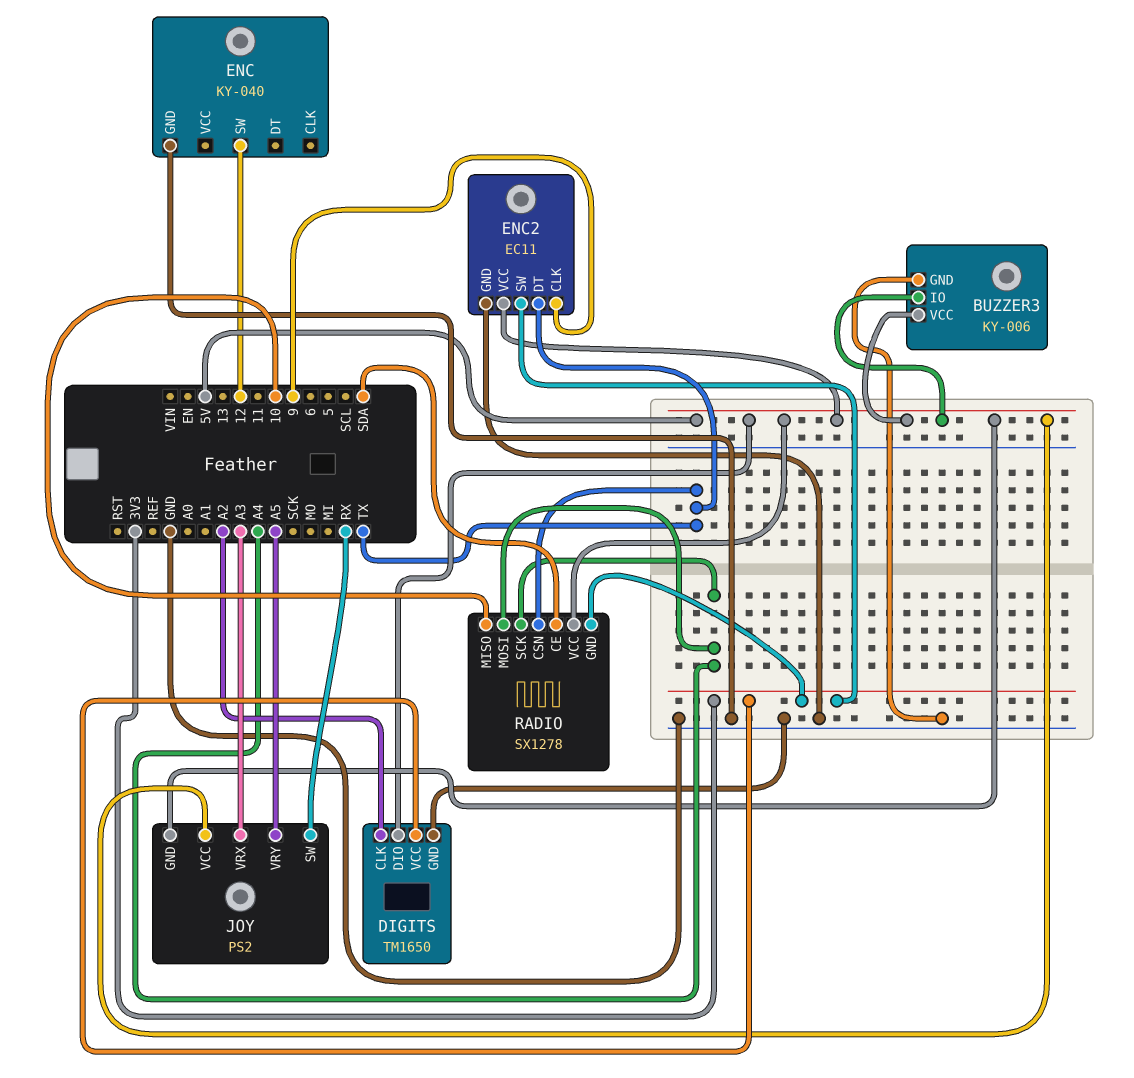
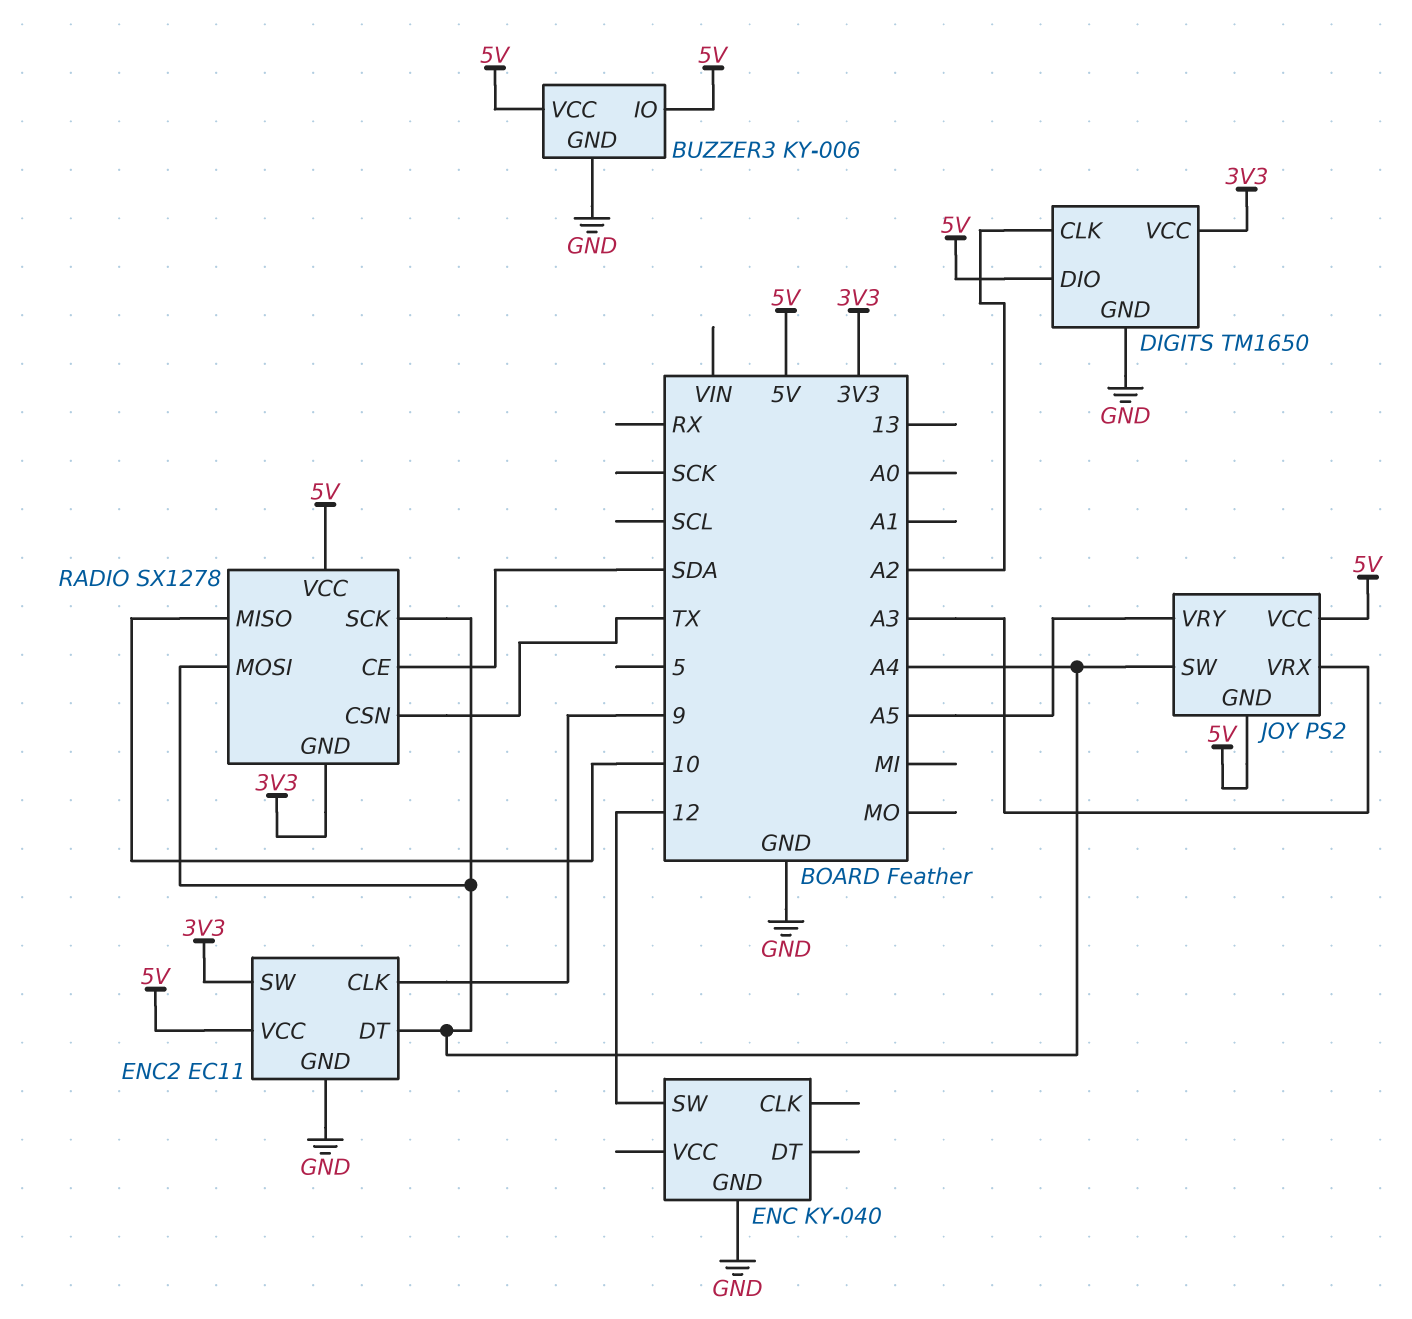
ENC2 pin DT: TX -> A4
JOY pin SW: RX -> A4

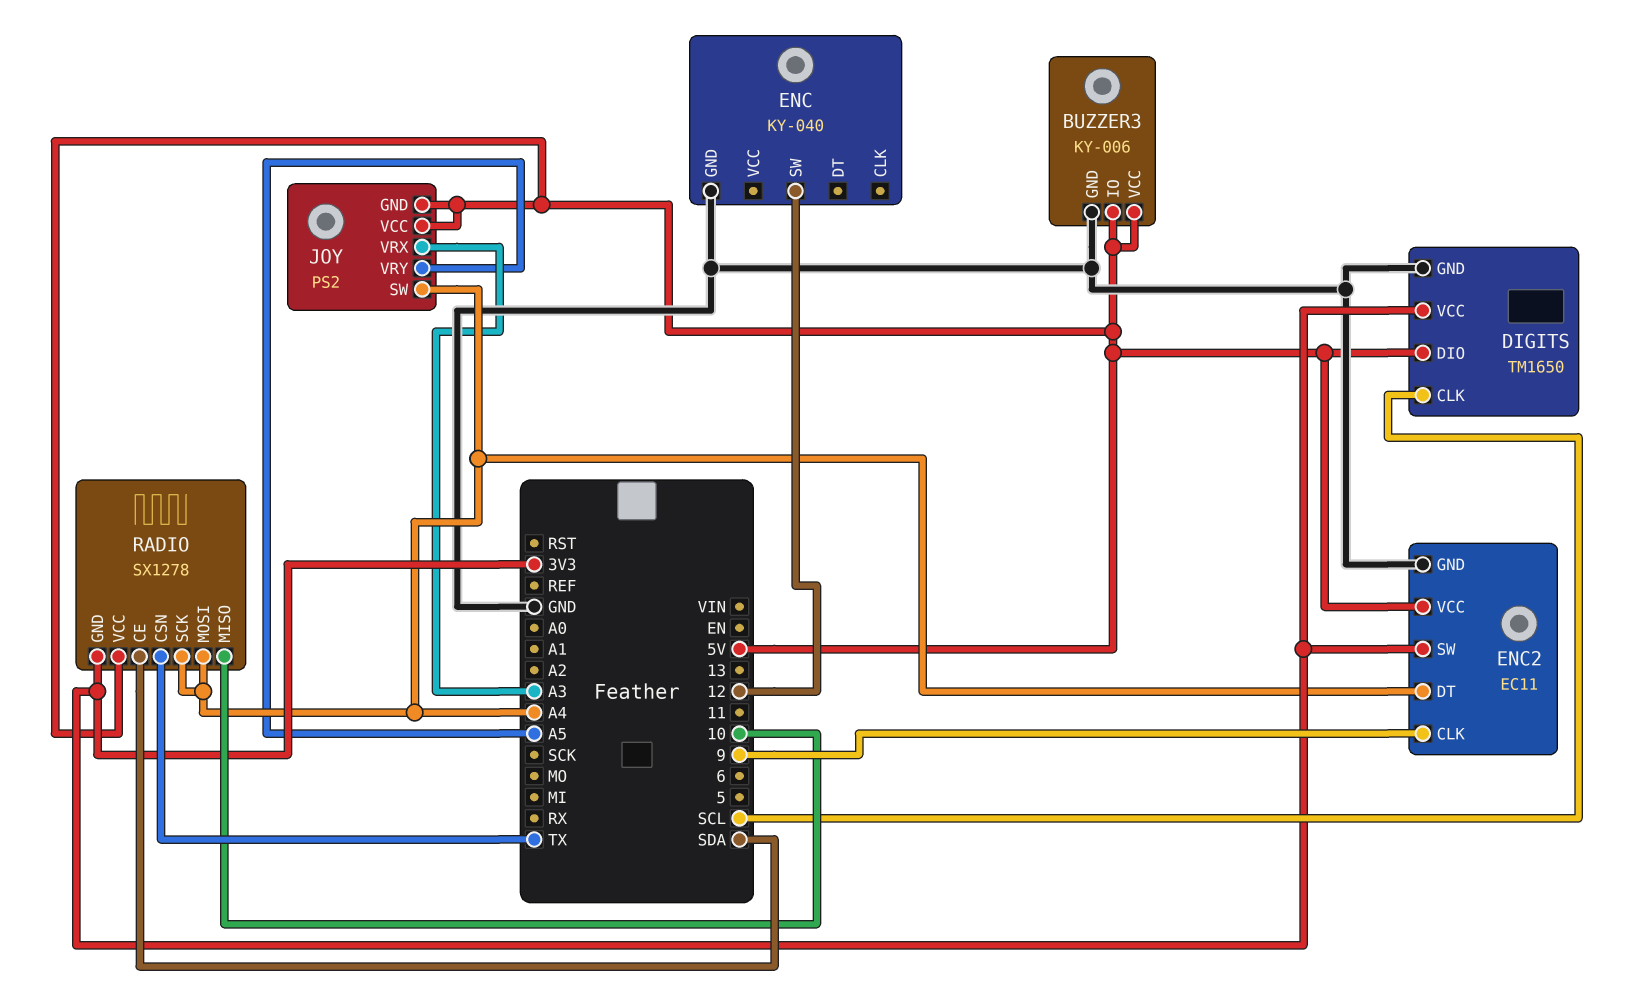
DIGITS pin CLK: A2 -> SCL

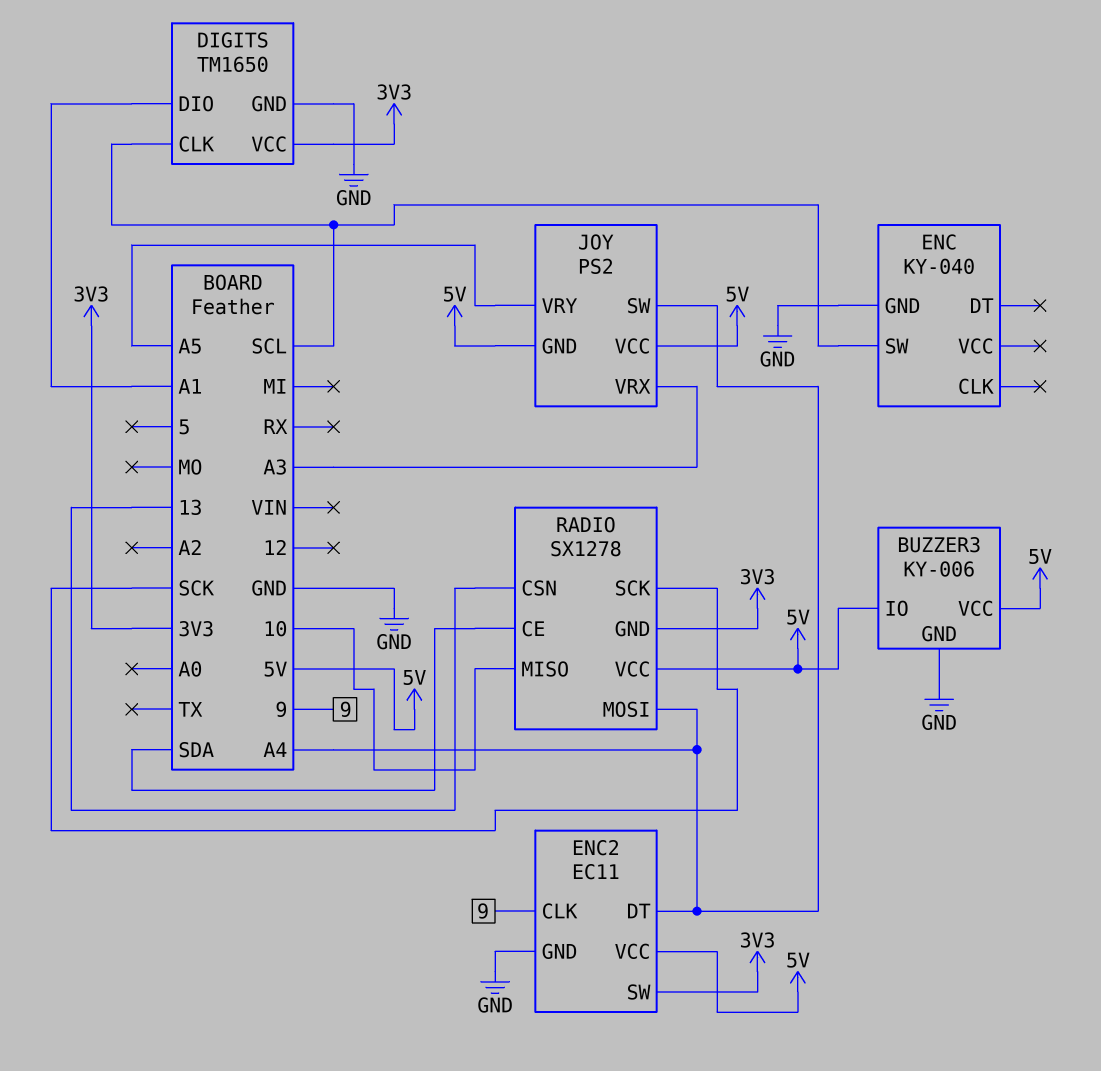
DIGITS pin DIO: 5V -> A1
ENC pin SW: 12 -> SCL
RADIO pin CSN: TX -> 13
RADIO pin SCK: A4 -> SCK

